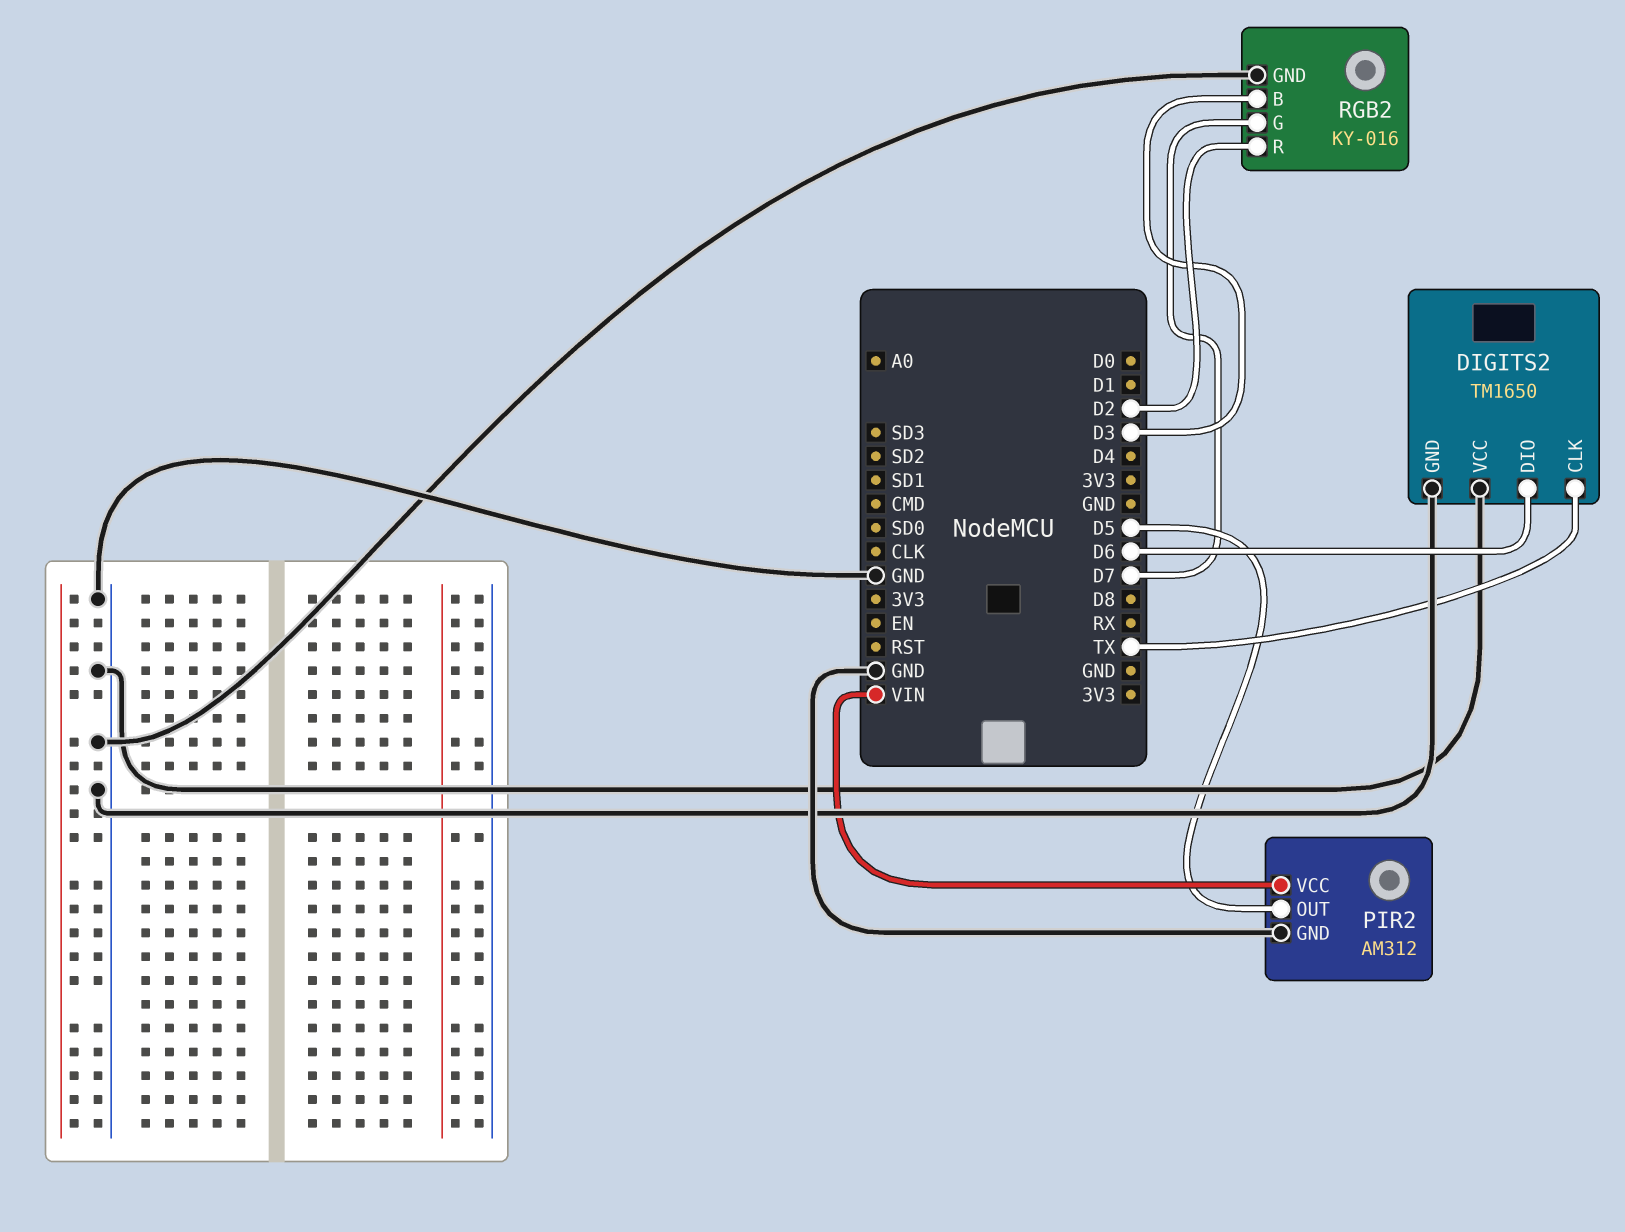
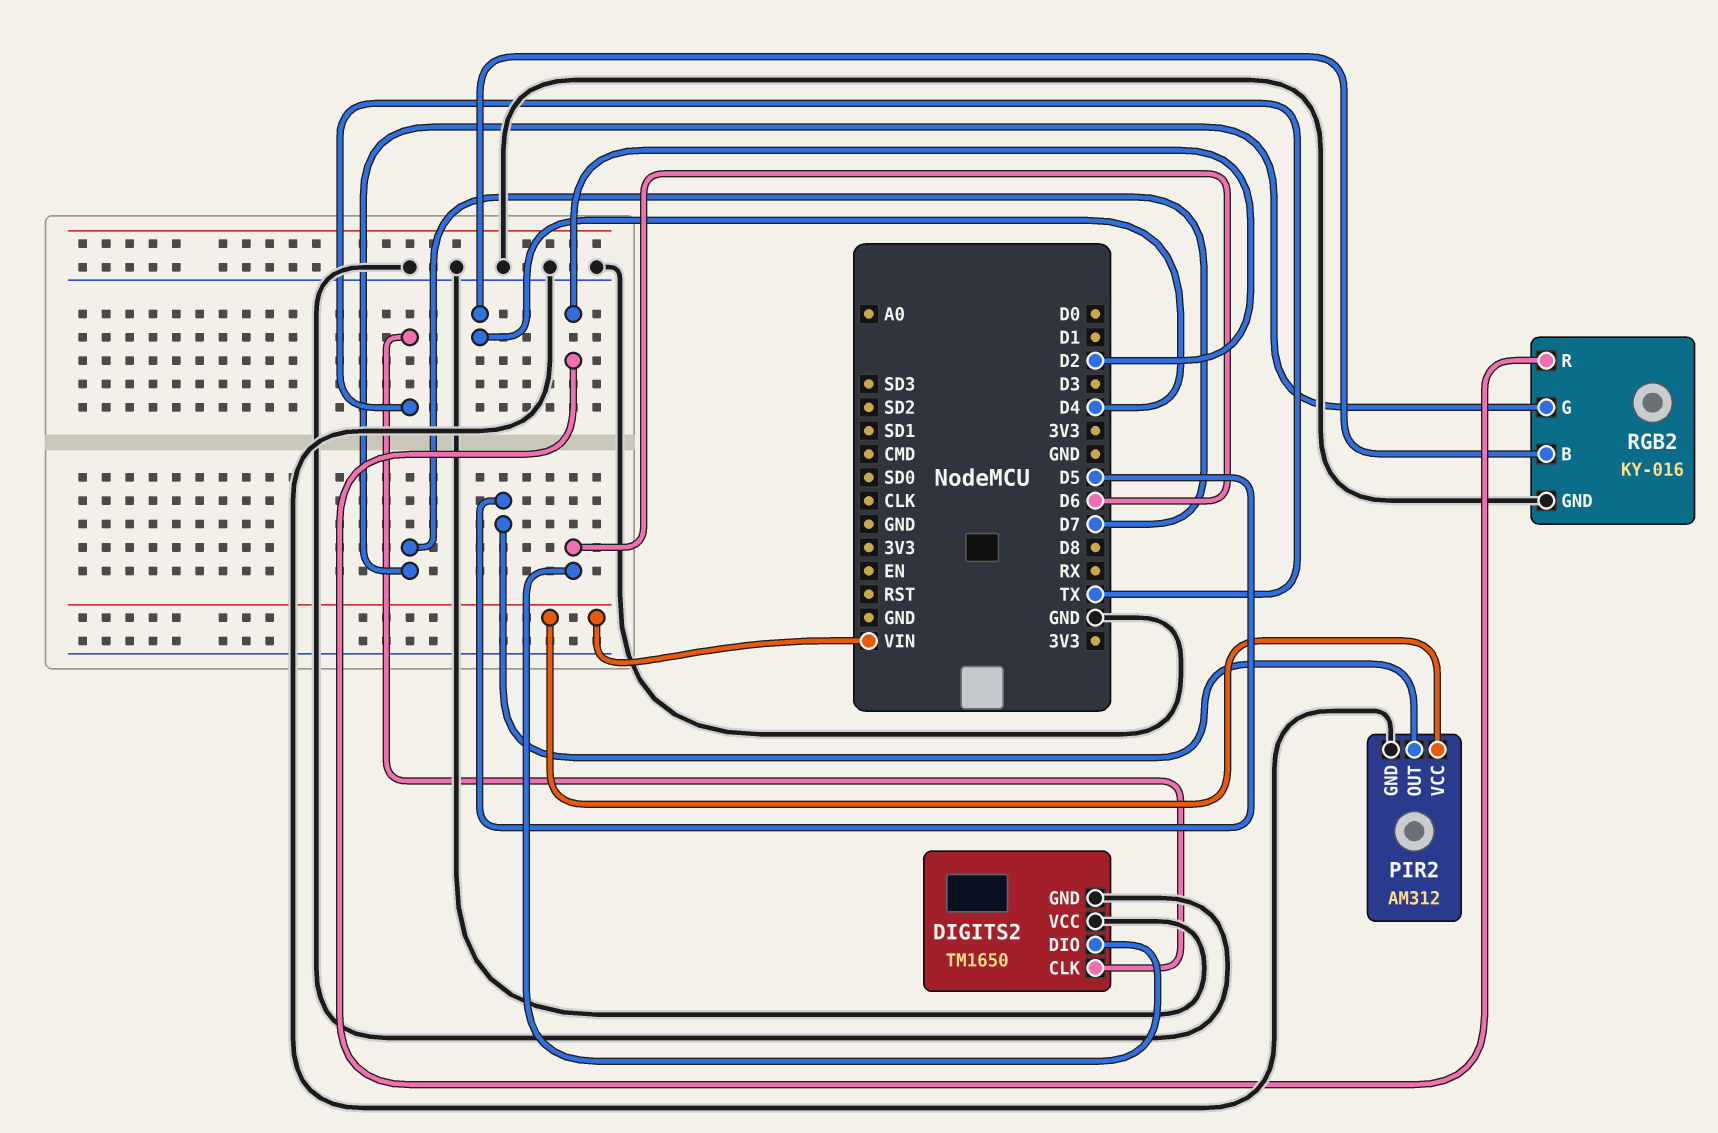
RGB2 pin B: D3 -> D4

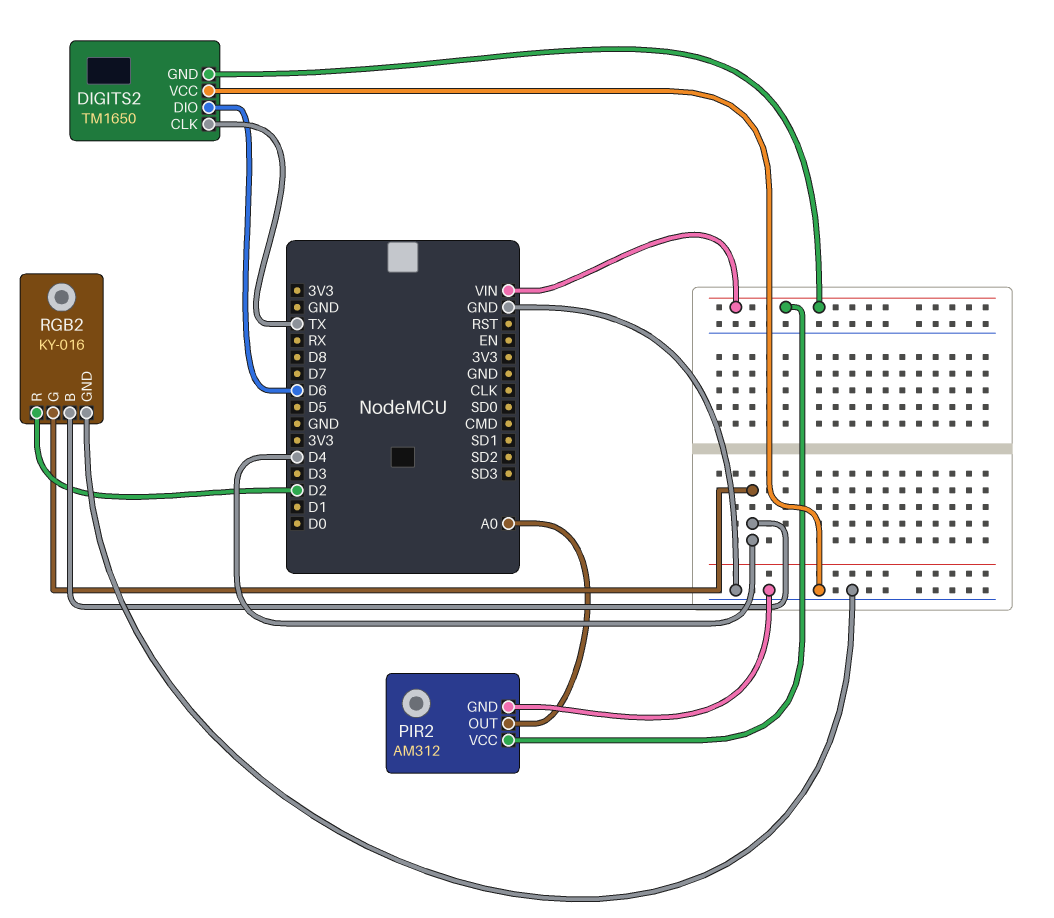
DIGITS2 pin GND: GND -> VIN
PIR2 pin OUT: D5 -> A0
RGB2 pin G: D7 -> D4

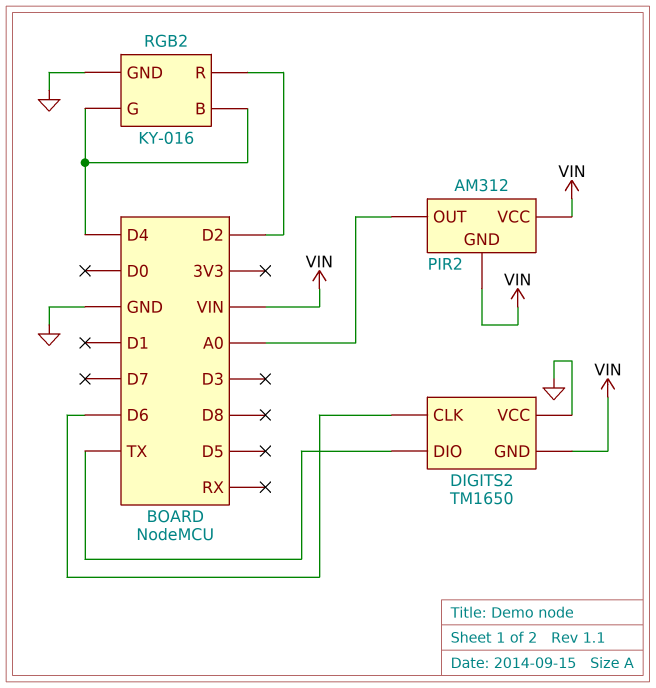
DIGITS2 pin CLK: TX -> D6
DIGITS2 pin DIO: D6 -> TX
PIR2 pin GND: GND -> VIN

